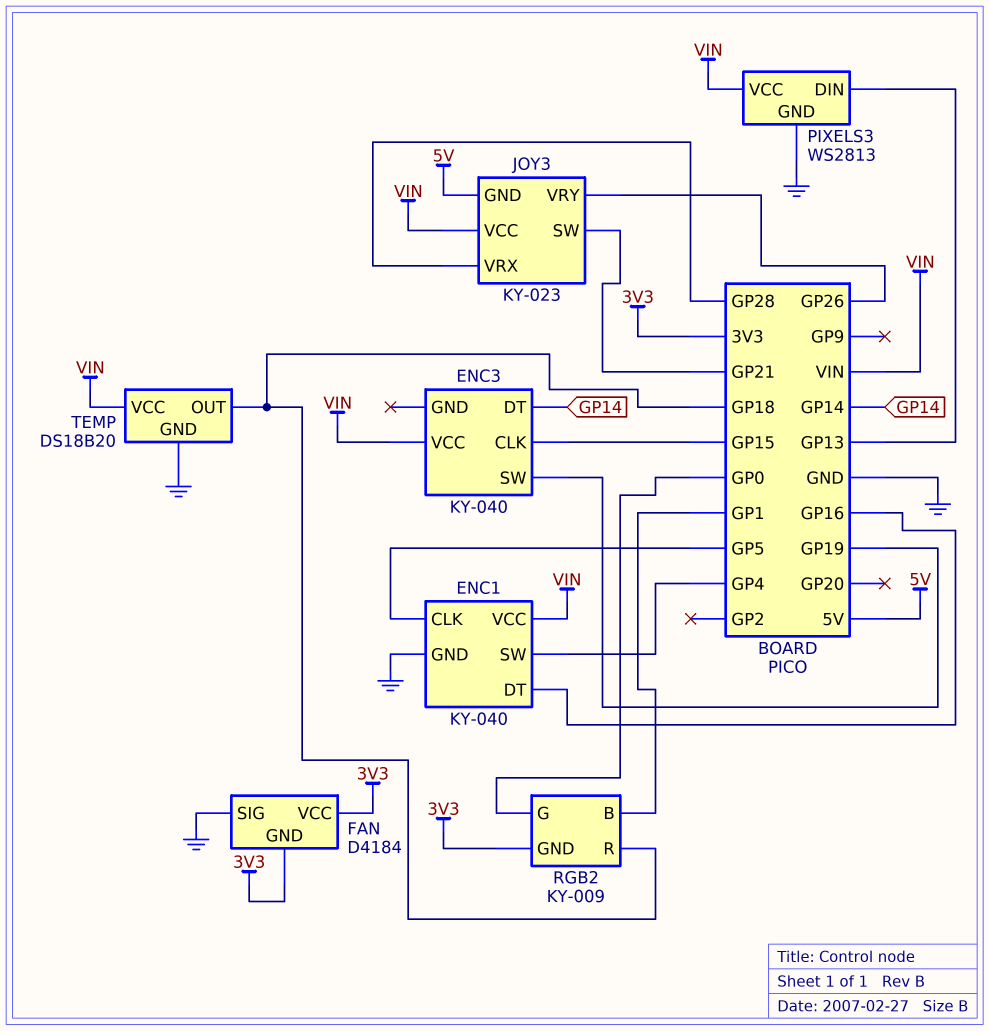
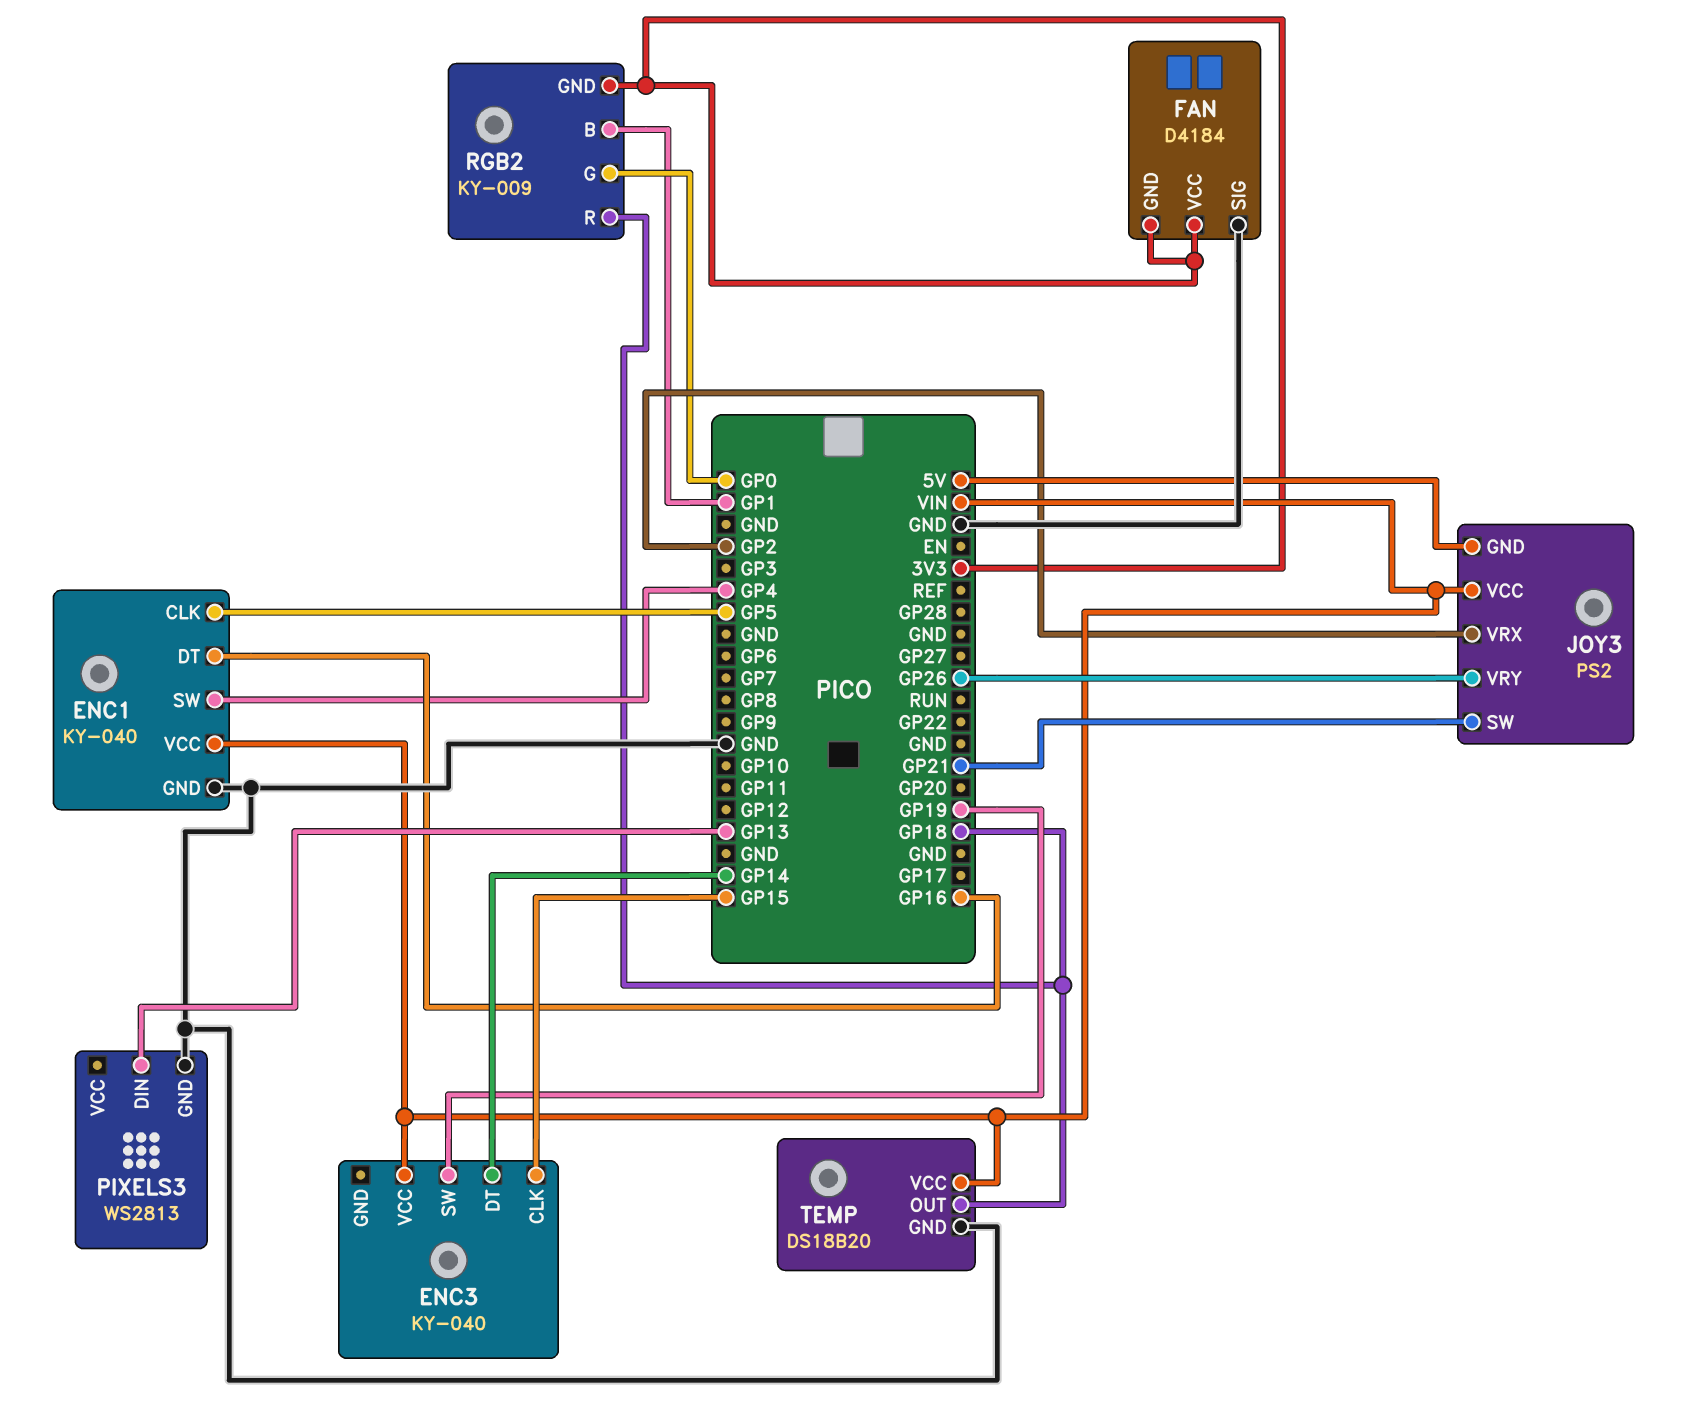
JOY3: KY-023 -> PS2
JOY3 pin VRX: GP28 -> GP2
PIXELS3 pin VCC: VIN -> none

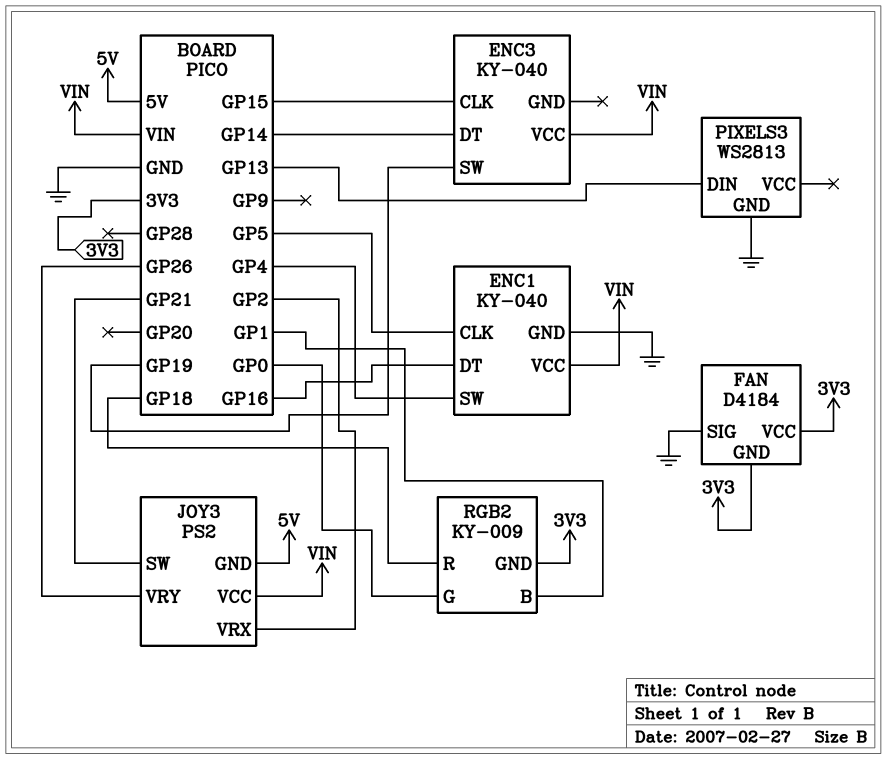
TEMP: DS18B20 -> none
TEMP pin GND: GND -> none
TEMP pin OUT: GP18 -> none
TEMP pin VCC: VIN -> none

